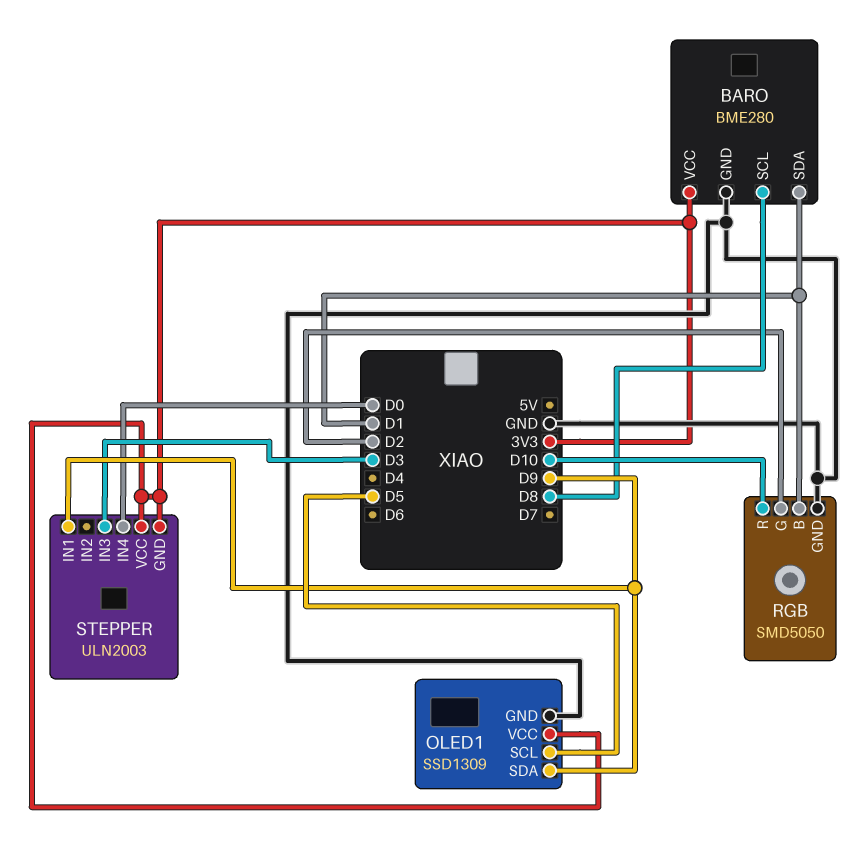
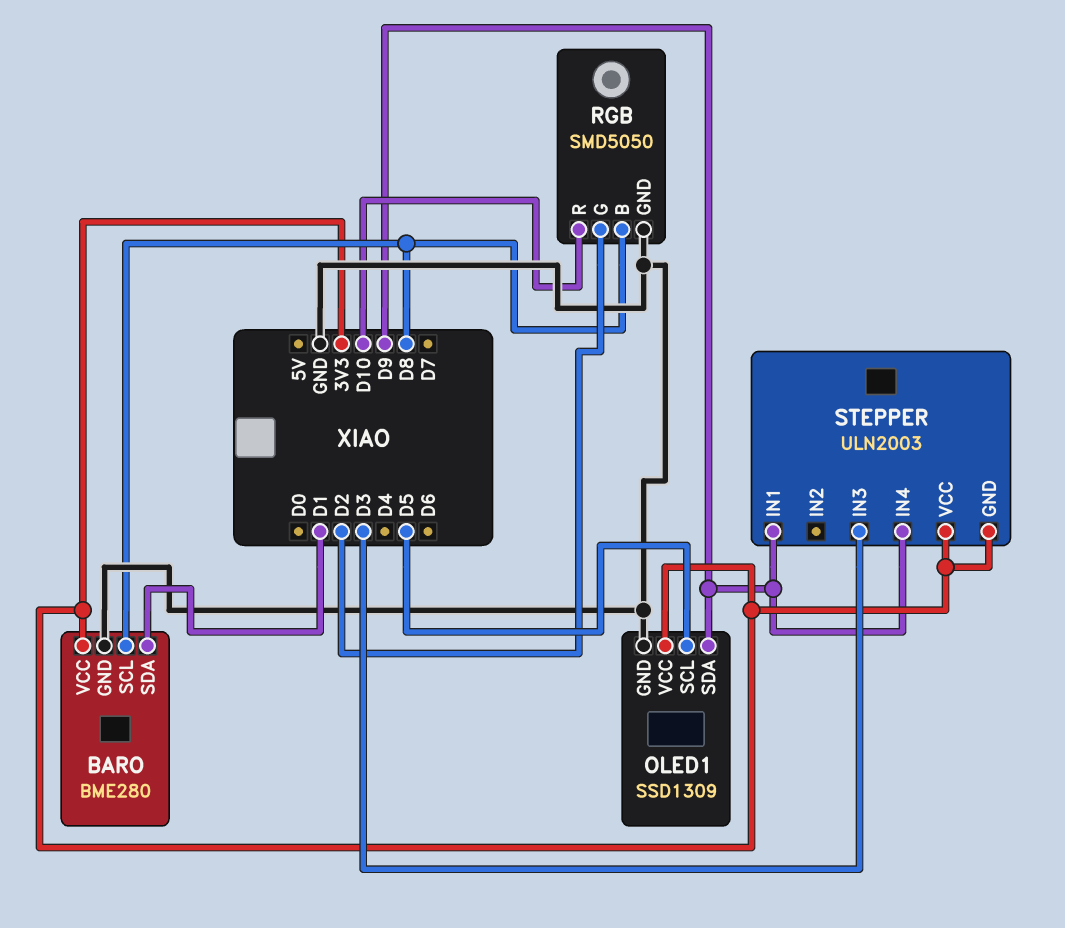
RGB pin B: D1 -> D8
STEPPER pin IN4: D0 -> D9

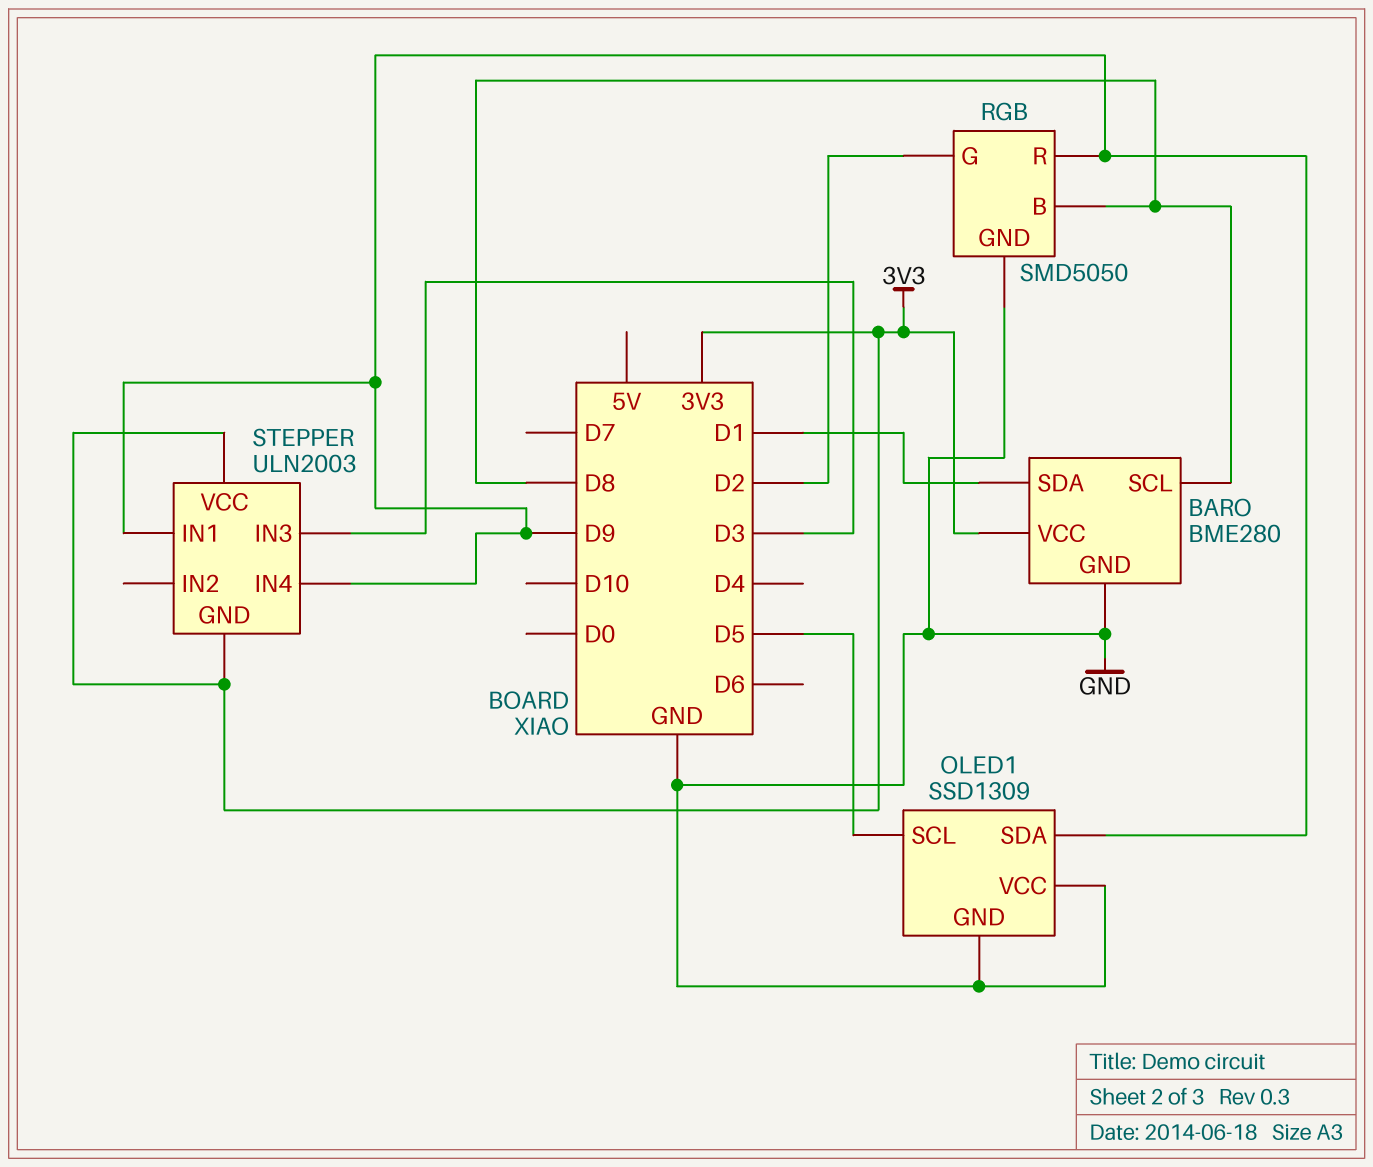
OLED1 pin VCC: 3V3 -> GND
RGB pin R: D10 -> D9

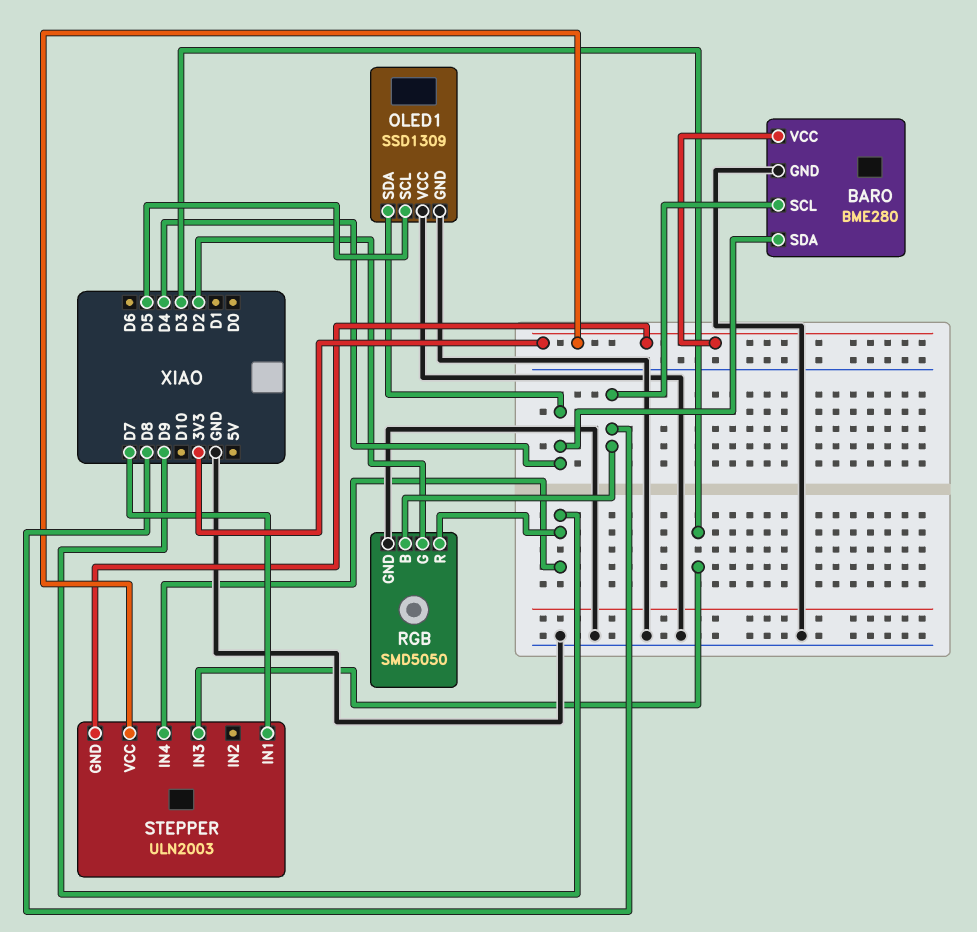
BARO pin SDA: D1 -> D4
OLED1 pin SDA: D9 -> D4
STEPPER pin IN1: D9 -> D7

